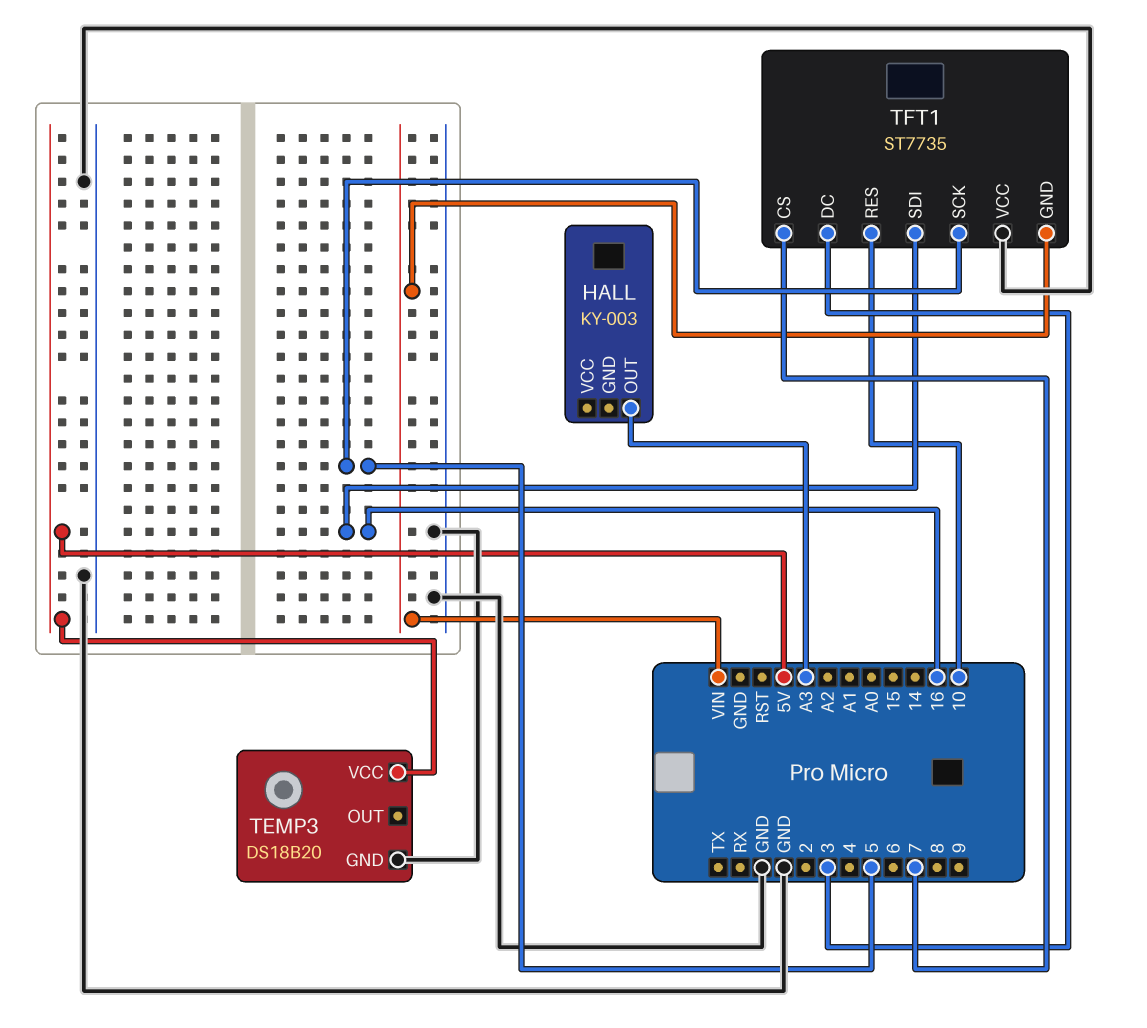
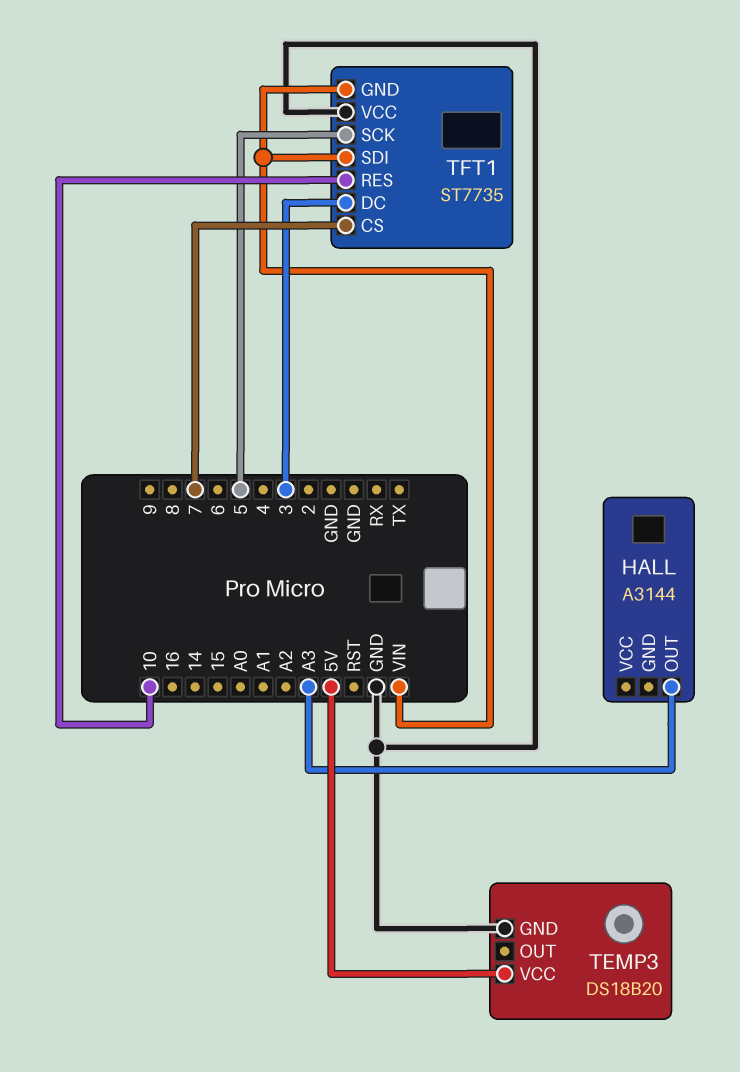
HALL: KY-003 -> A3144
TFT1 pin SDI: 16 -> VIN

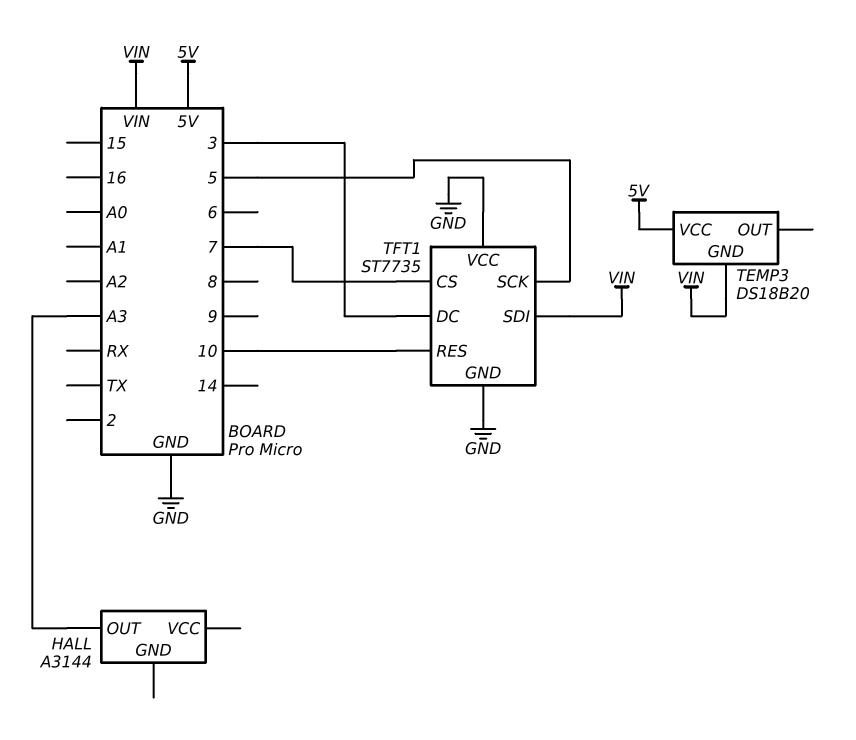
TEMP3 pin GND: GND -> VIN
TFT1 pin GND: VIN -> GND

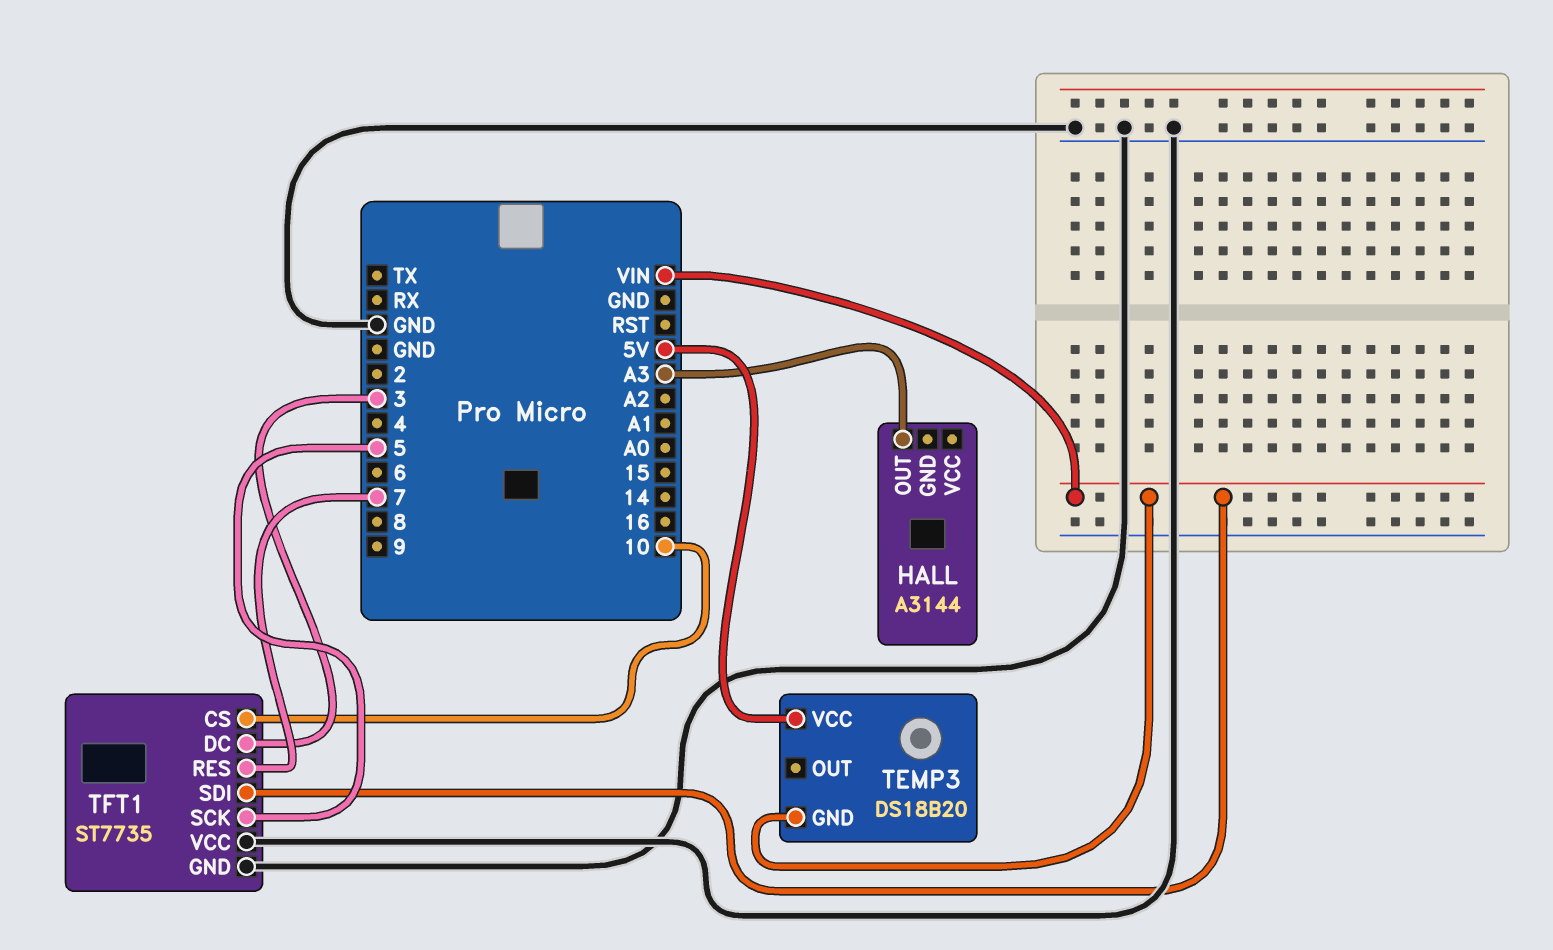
TFT1 pin CS: 7 -> 10
TFT1 pin RES: 10 -> 7

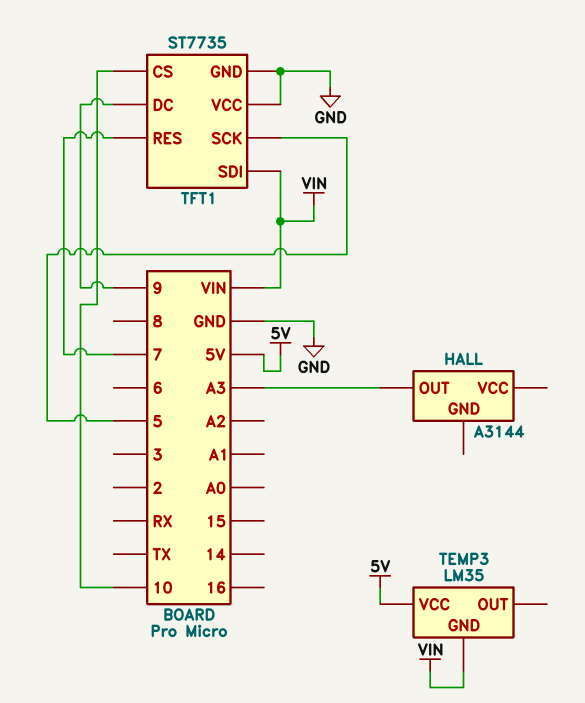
TEMP3: DS18B20 -> LM35
TFT1 pin DC: 3 -> 9

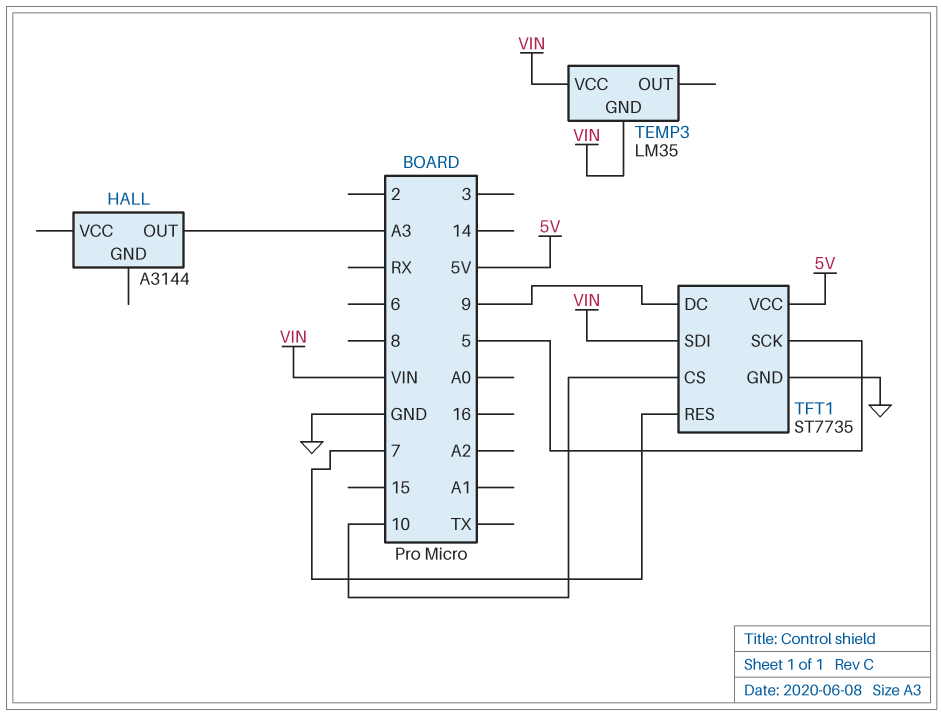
TEMP3 pin VCC: 5V -> VIN
TFT1 pin VCC: GND -> 5V

